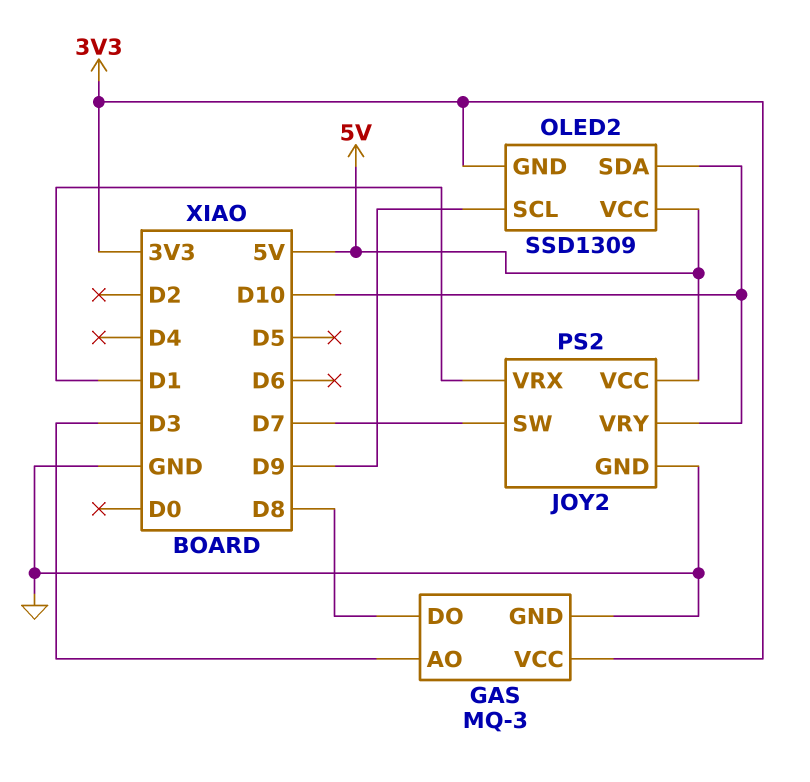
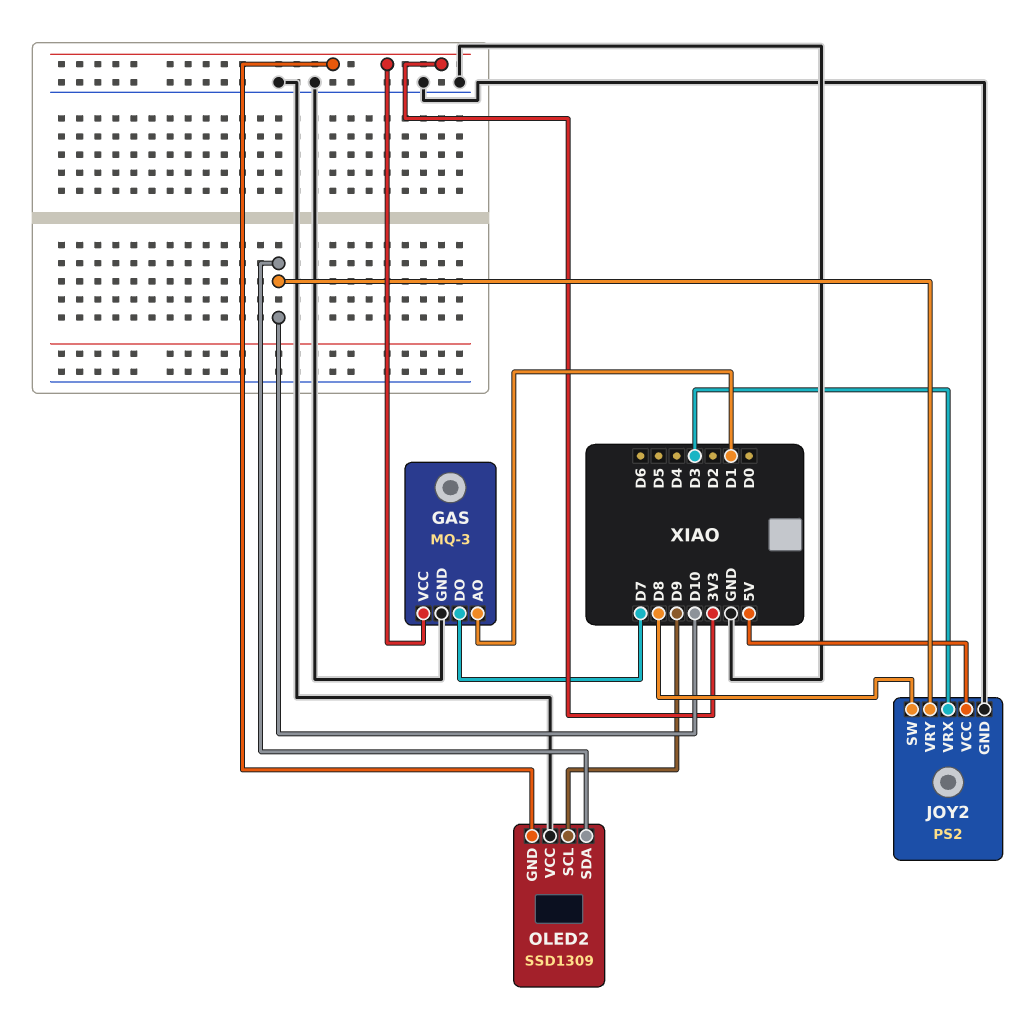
GAS pin AO: D3 -> D1
GAS pin DO: D8 -> D7
JOY2 pin SW: D7 -> D8
JOY2 pin VRX: D1 -> D3
OLED2 pin VCC: 5V -> GND

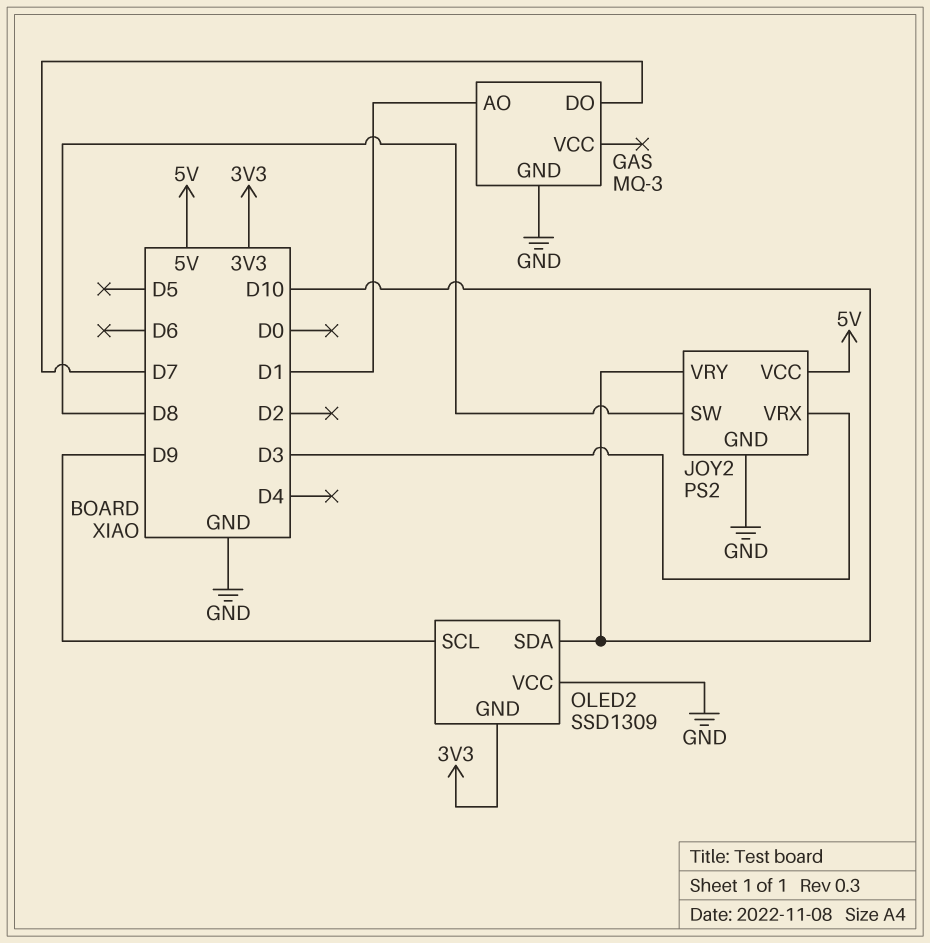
GAS pin VCC: 3V3 -> none

